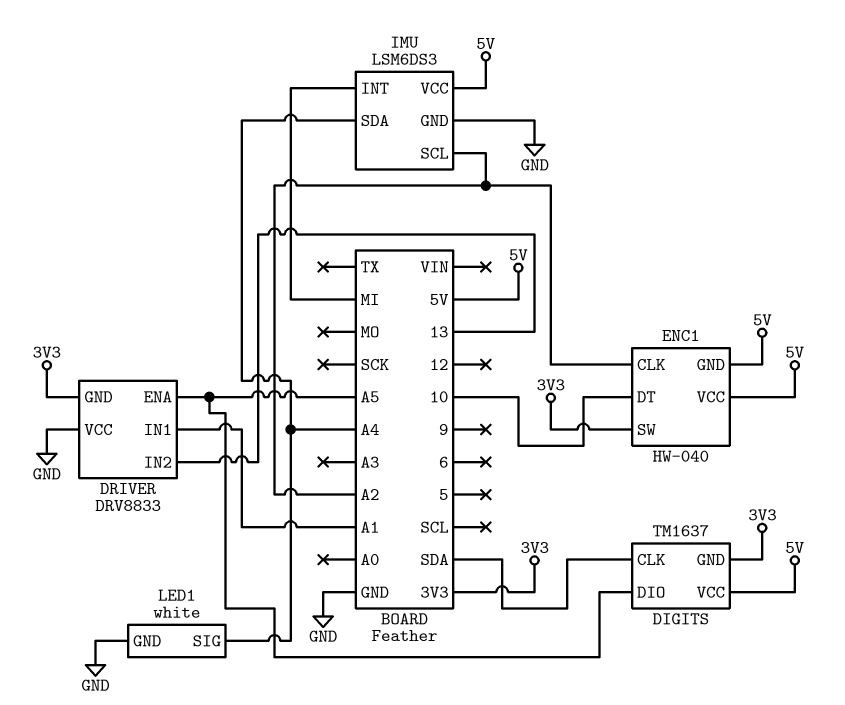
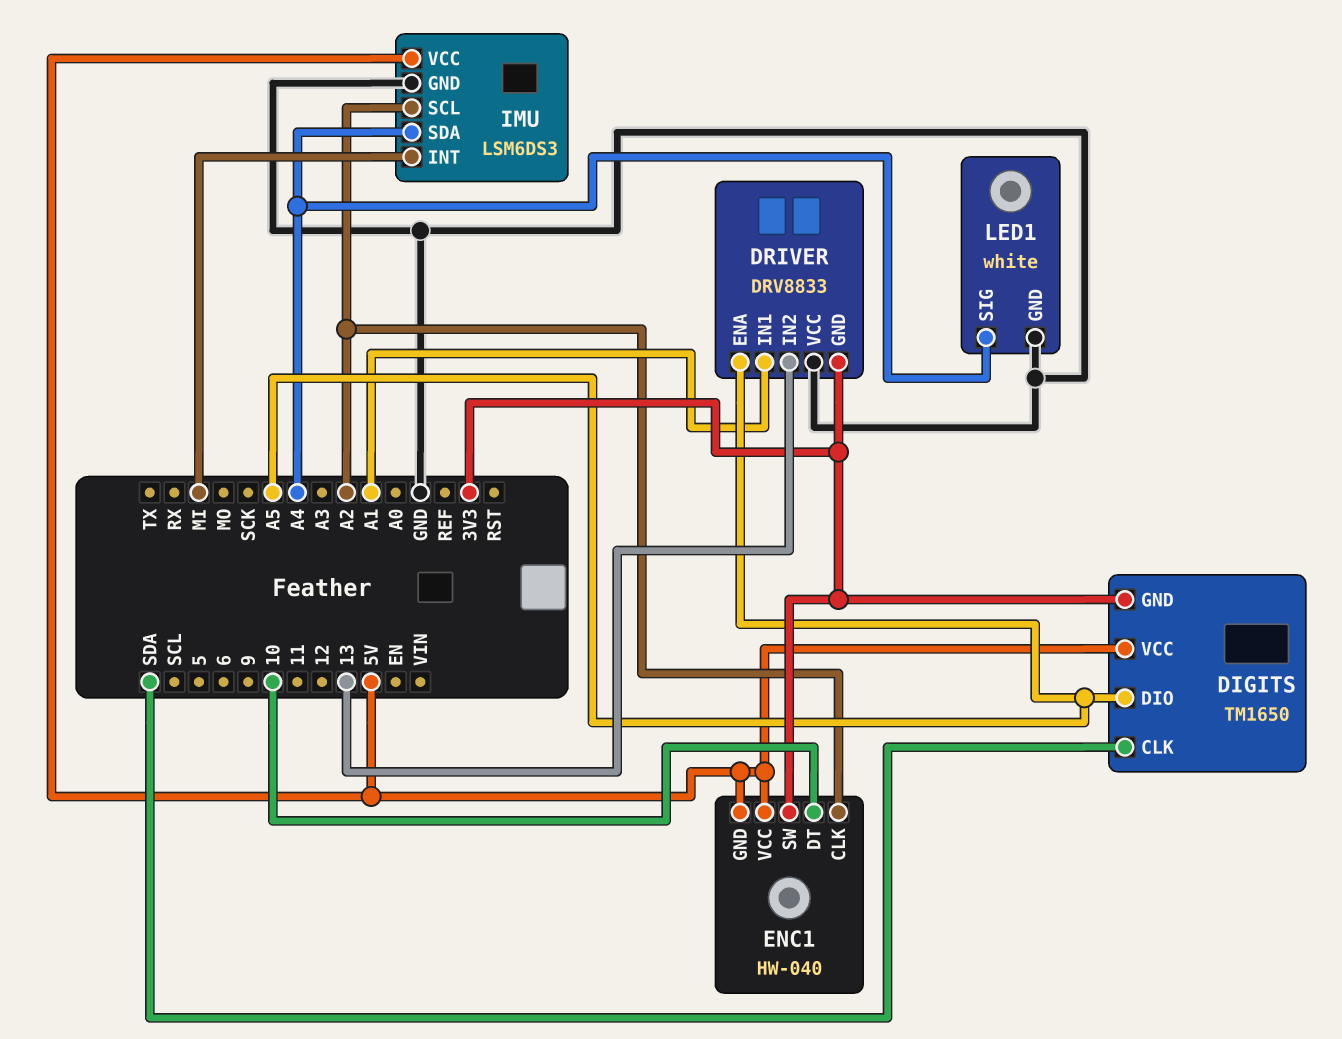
DIGITS: TM1637 -> TM1650

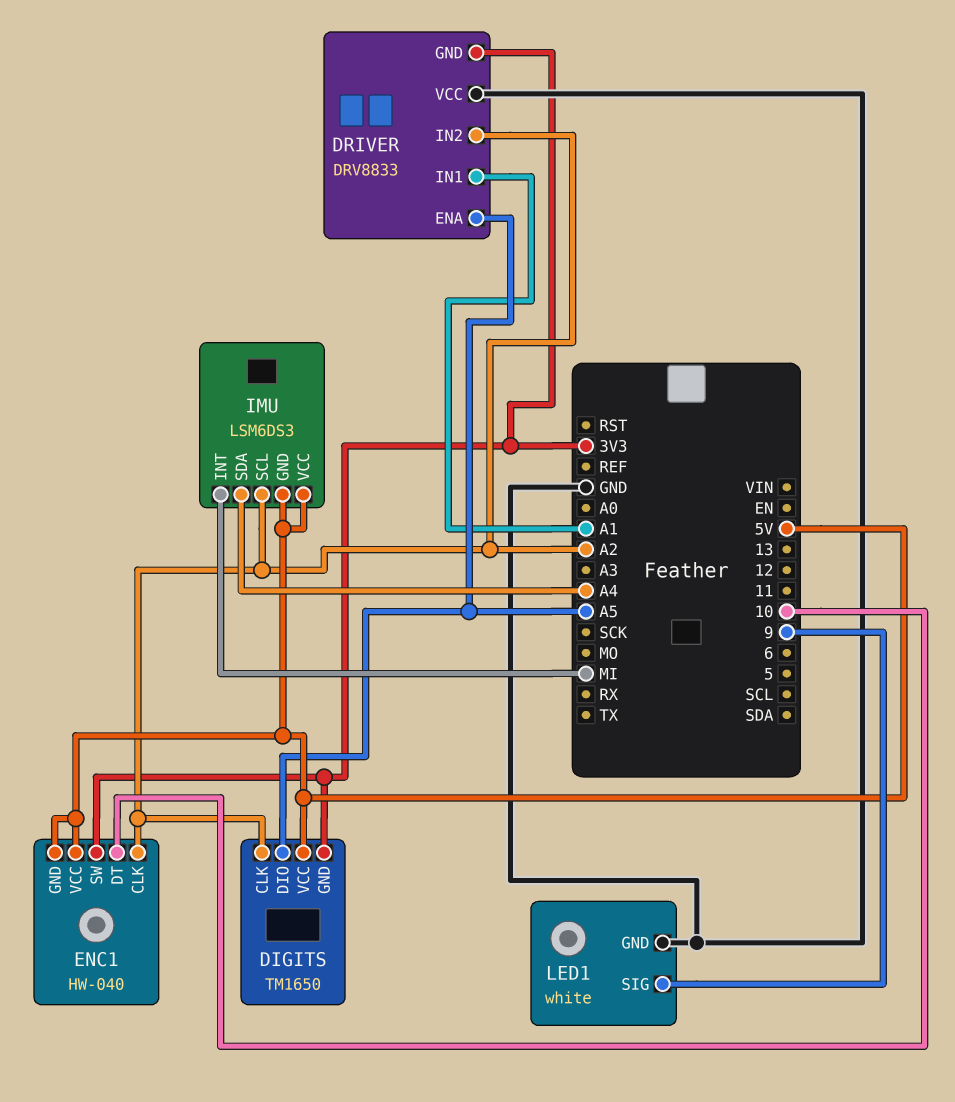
DIGITS pin CLK: SDA -> A2
DRIVER pin IN2: 13 -> A2
IMU pin GND: GND -> 5V
LED1 pin SIG: A4 -> 9

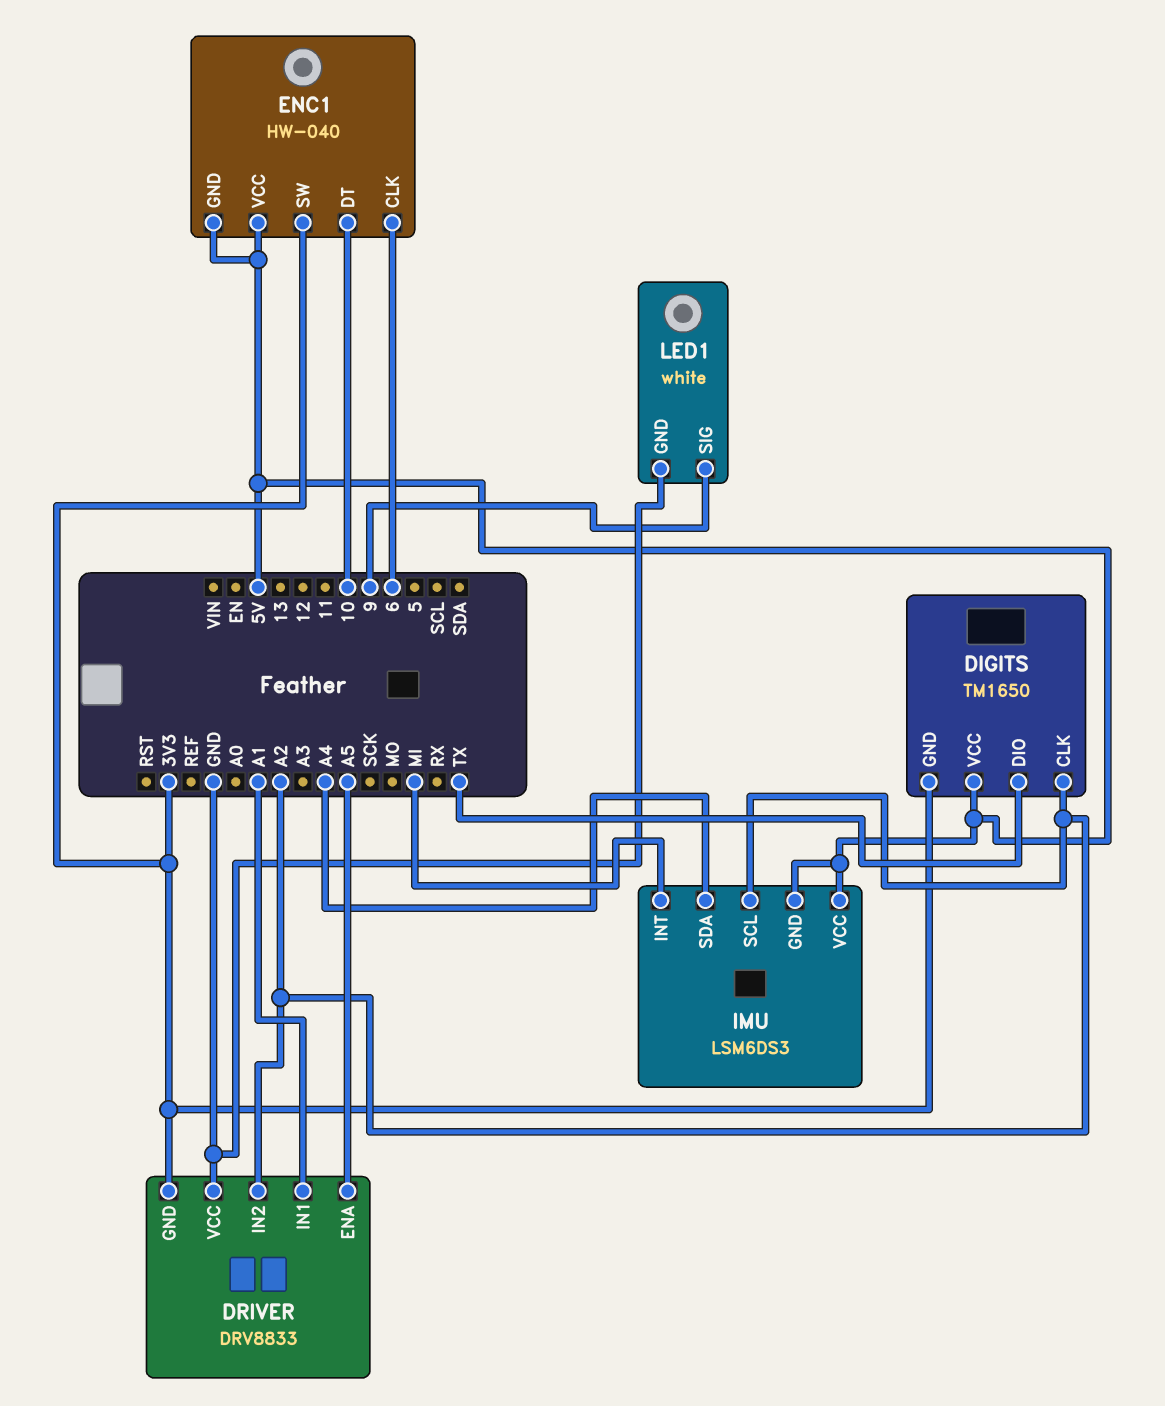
DIGITS pin DIO: A5 -> TX
ENC1 pin CLK: A2 -> 6

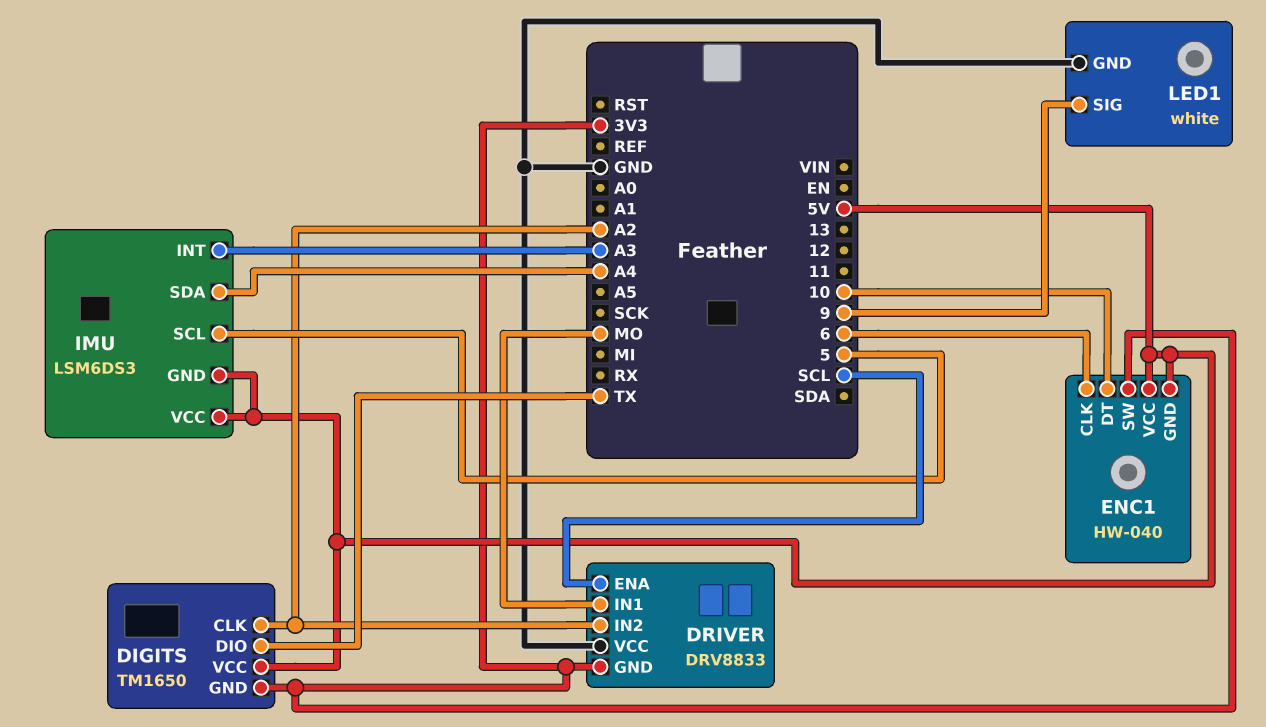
DRIVER pin ENA: A5 -> SCL
DRIVER pin IN1: A1 -> MO
IMU pin INT: MI -> A3
IMU pin SCL: A2 -> 5

